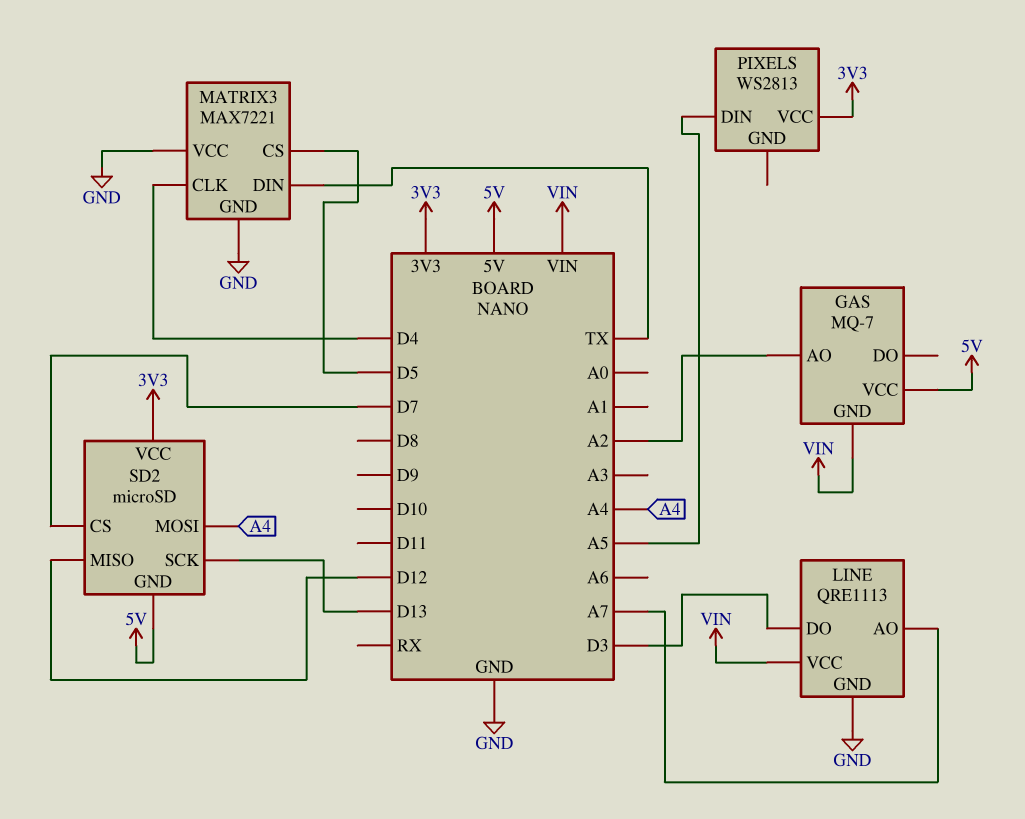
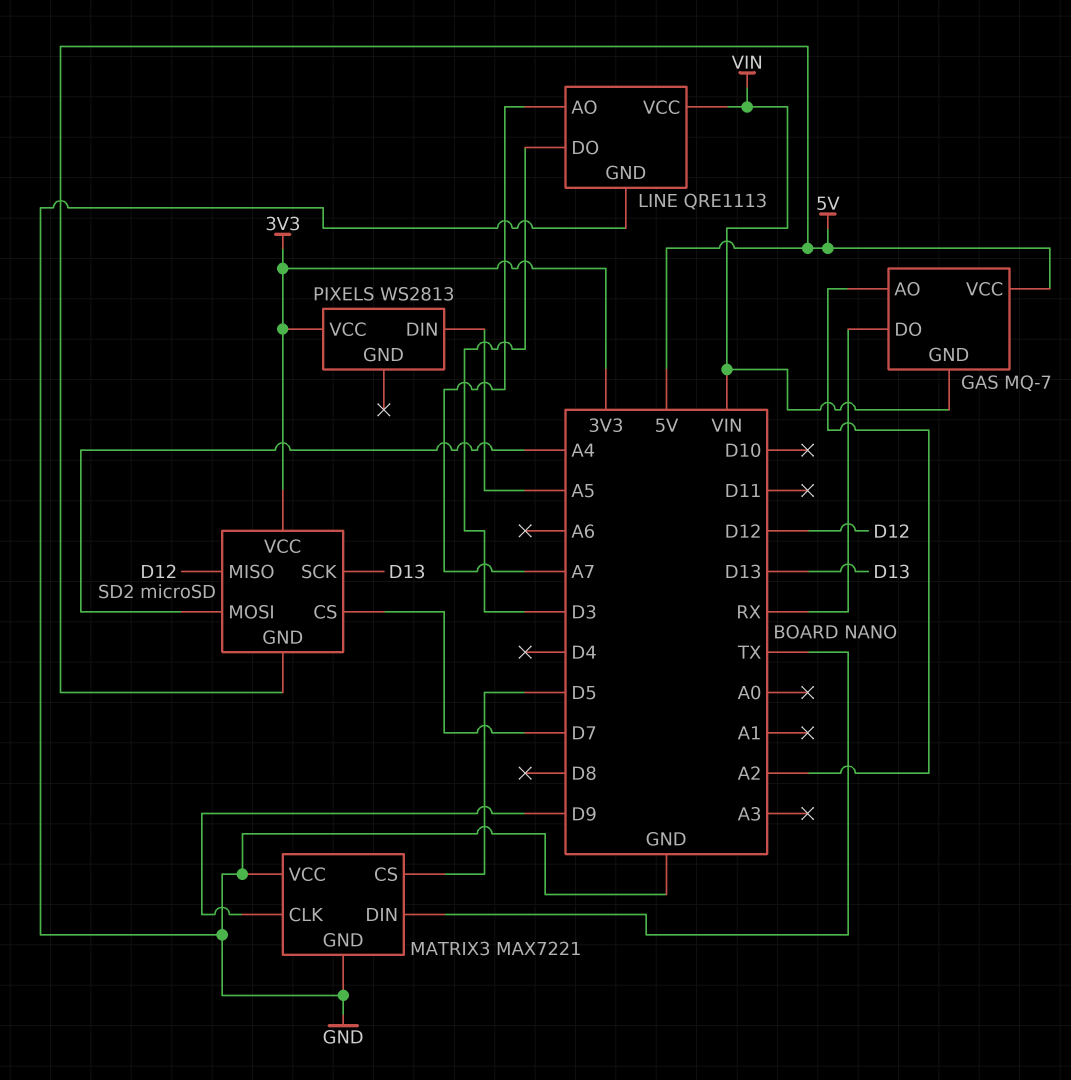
GAS pin DO: none -> RX
MATRIX3 pin CLK: D4 -> D9

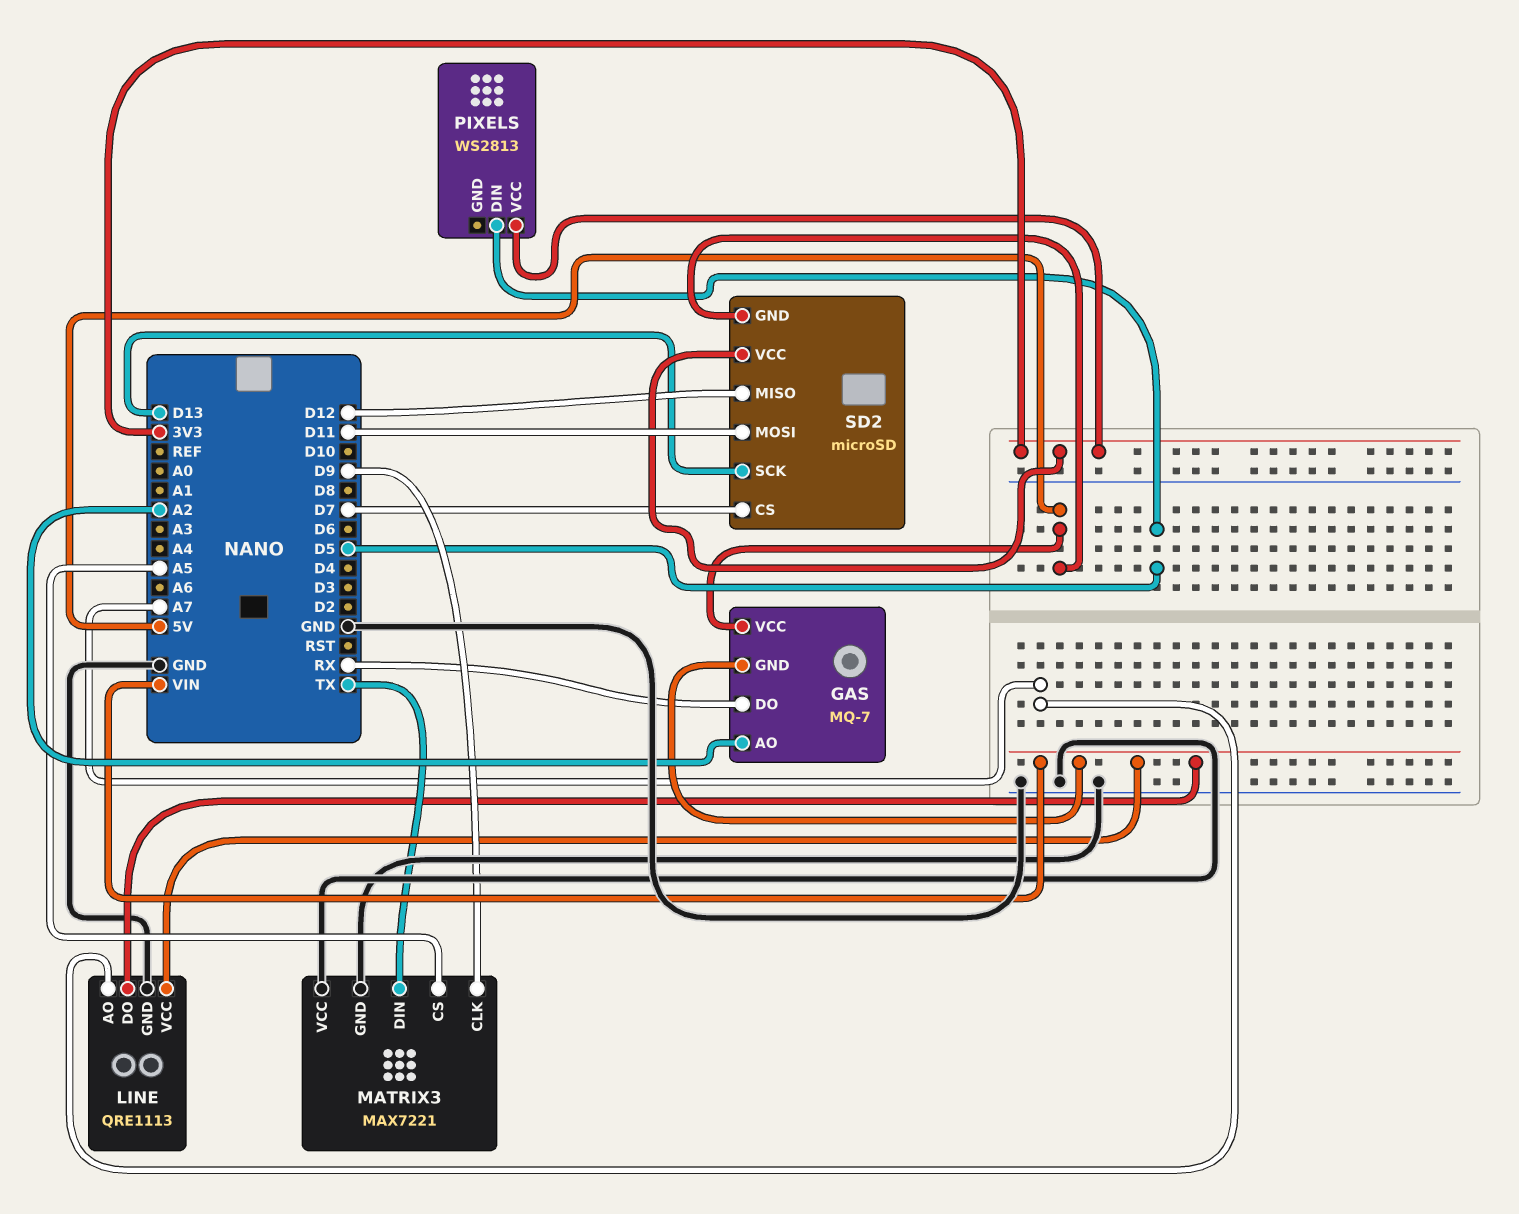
LINE pin DO: D3 -> VIN
MATRIX3 pin CS: D5 -> A5
PIXELS pin DIN: A5 -> D5
SD2 pin MOSI: A4 -> D11

